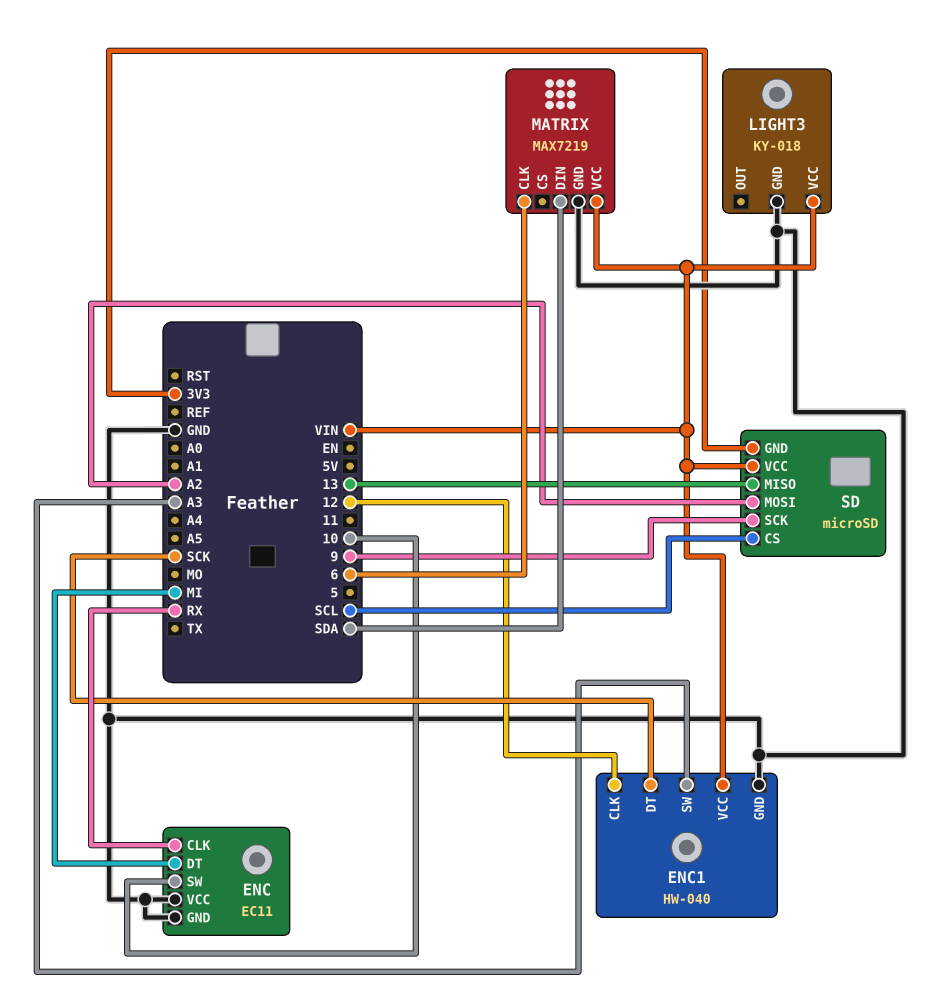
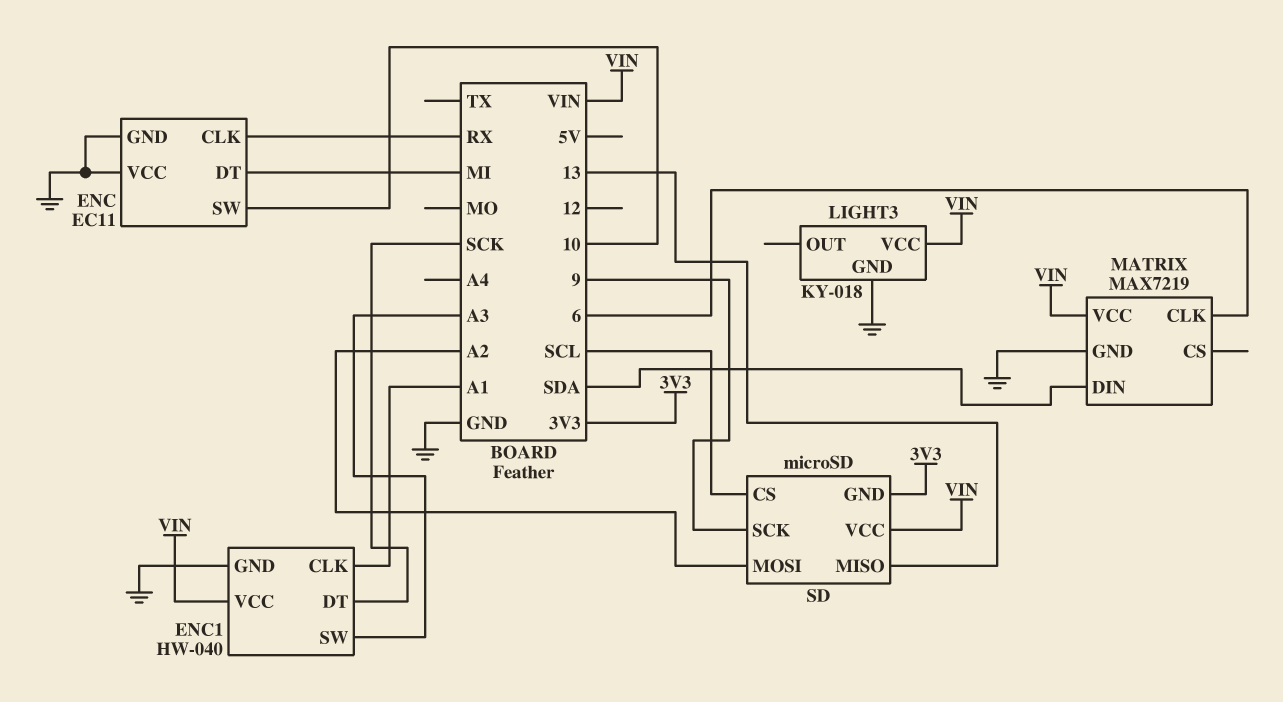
ENC1 pin CLK: 12 -> A1

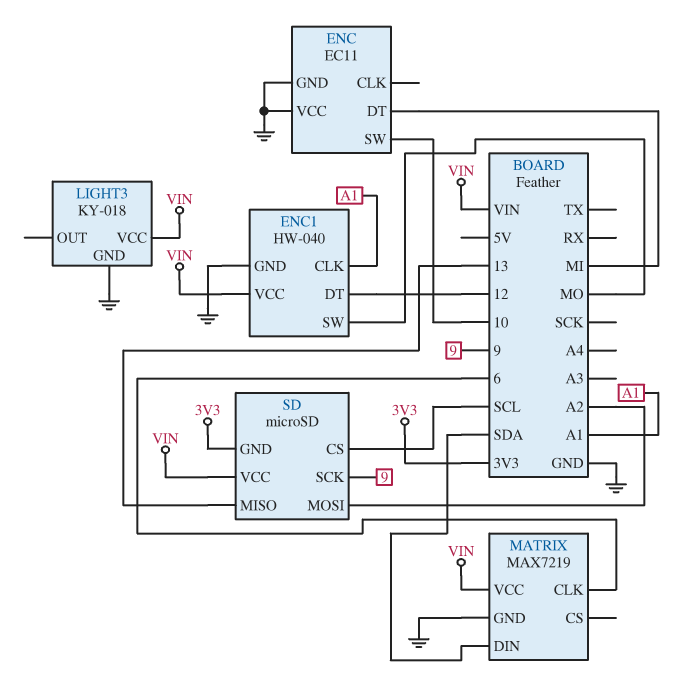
ENC pin CLK: RX -> none
ENC1 pin DT: SCK -> 12
ENC1 pin SW: A3 -> MO

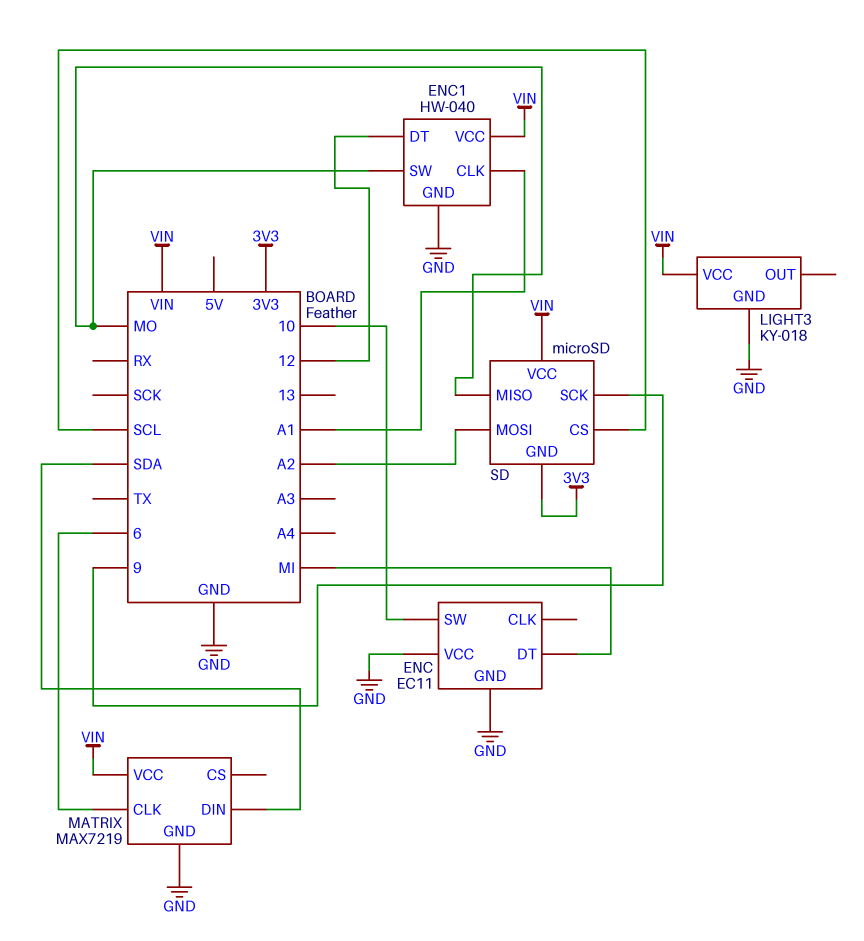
SD pin MISO: 13 -> MO

